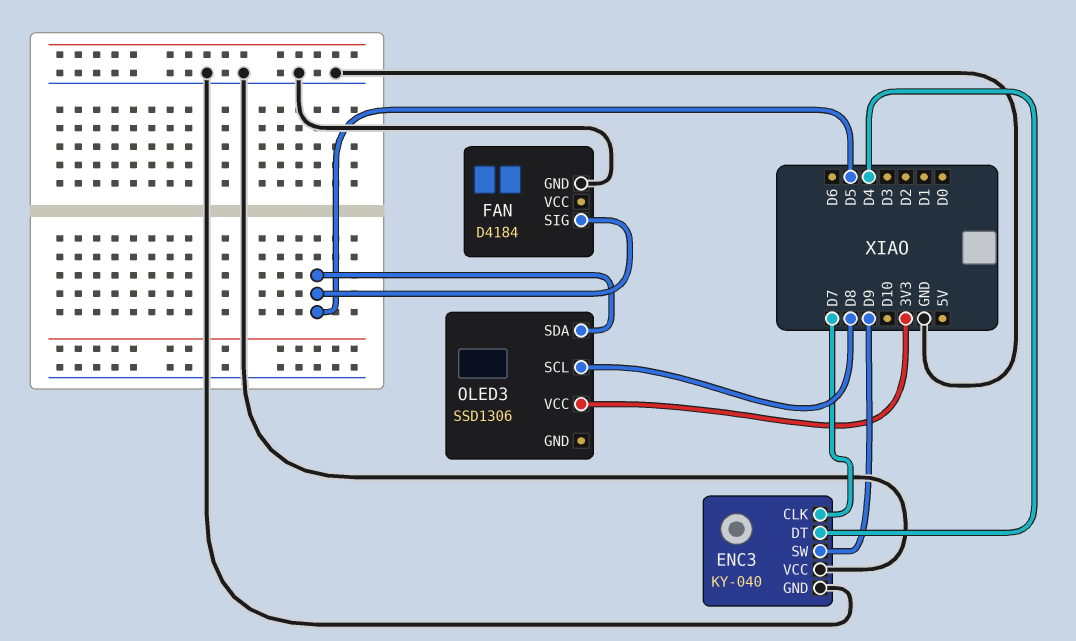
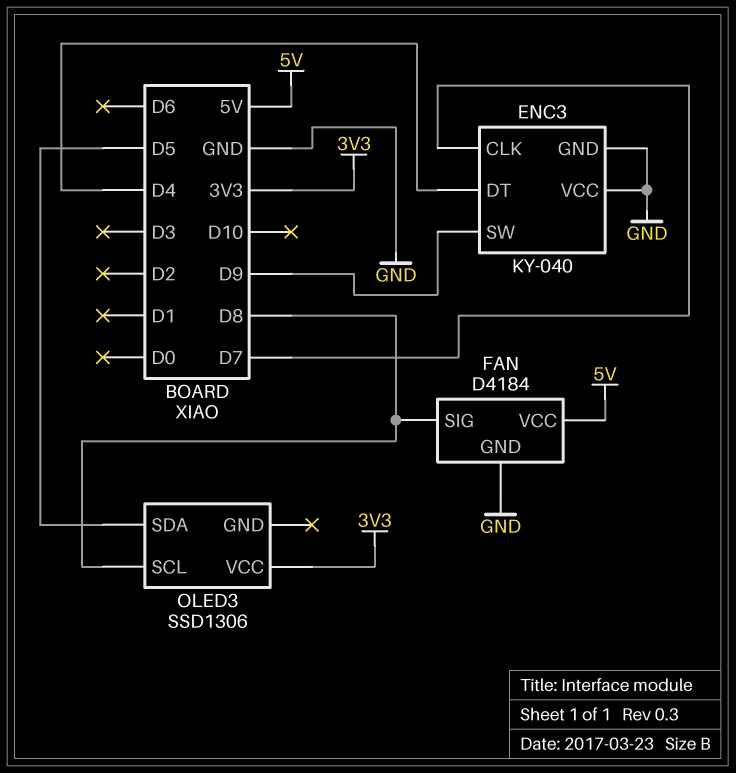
FAN pin SIG: D5 -> D8
FAN pin VCC: none -> 5V

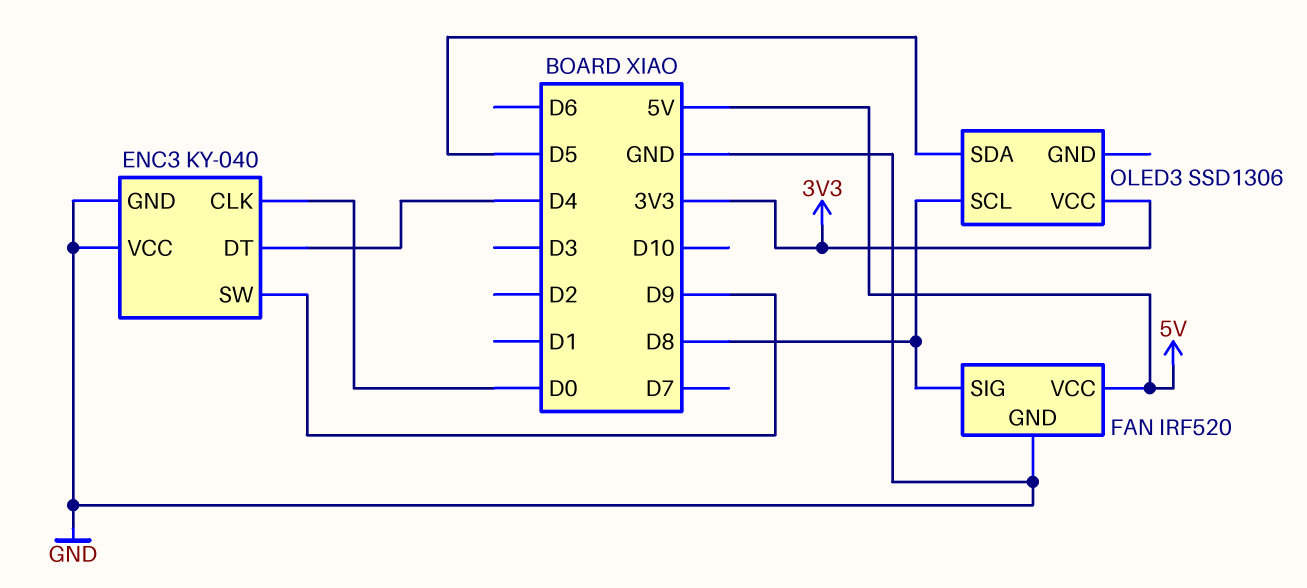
ENC3 pin CLK: D7 -> D0
FAN: D4184 -> IRF520

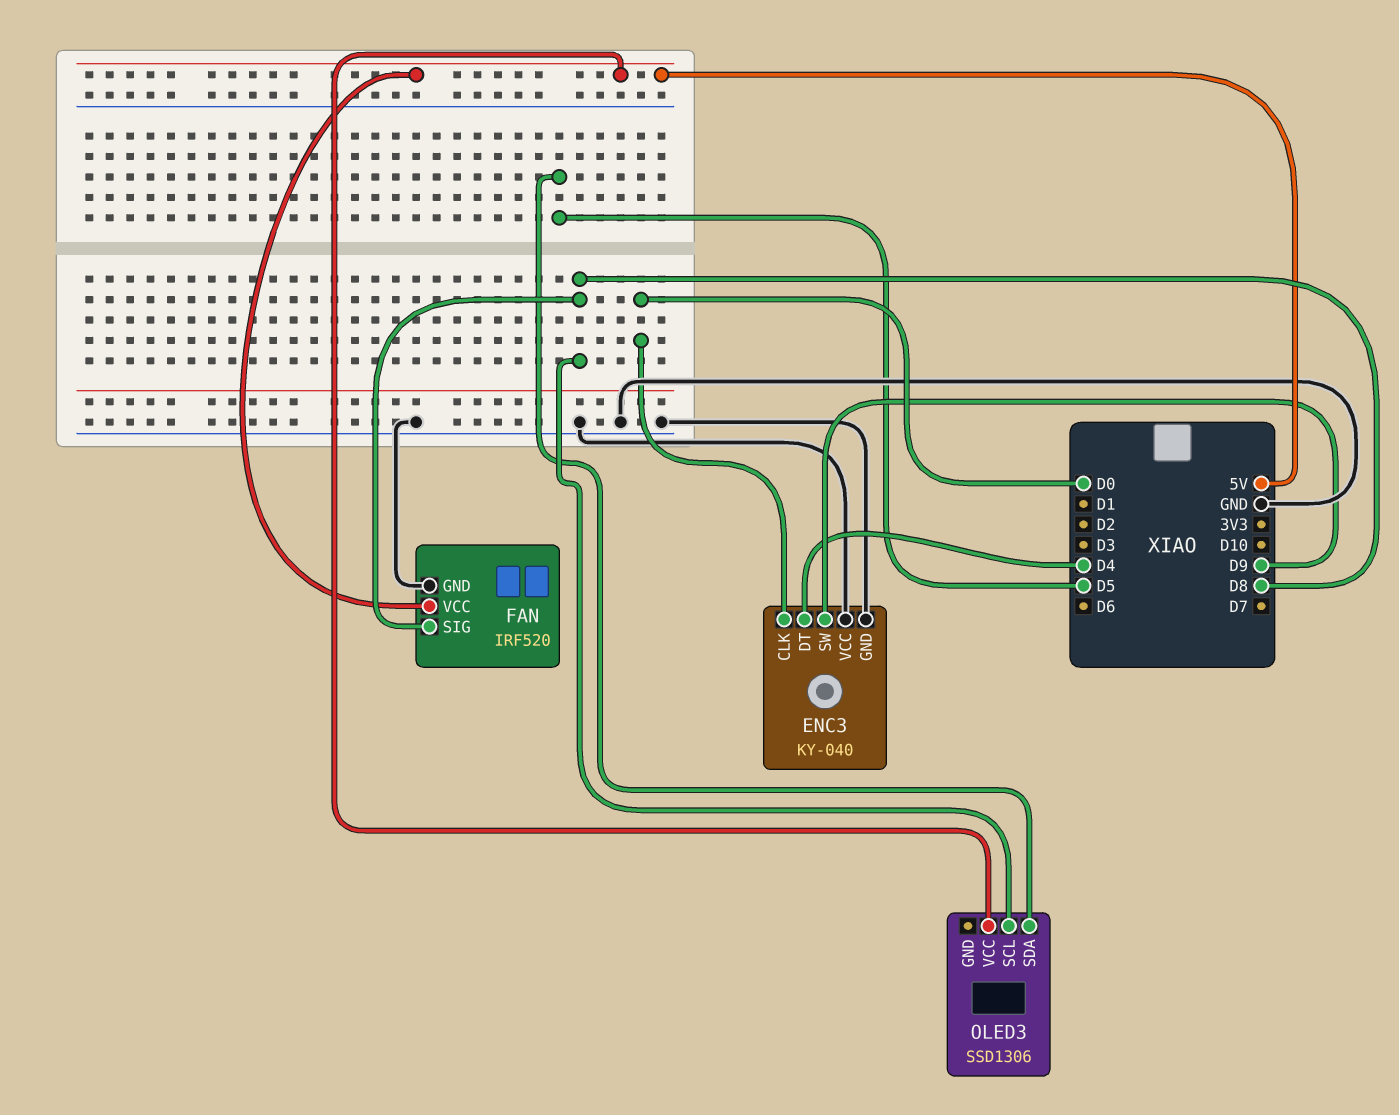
OLED3 pin VCC: 3V3 -> 5V

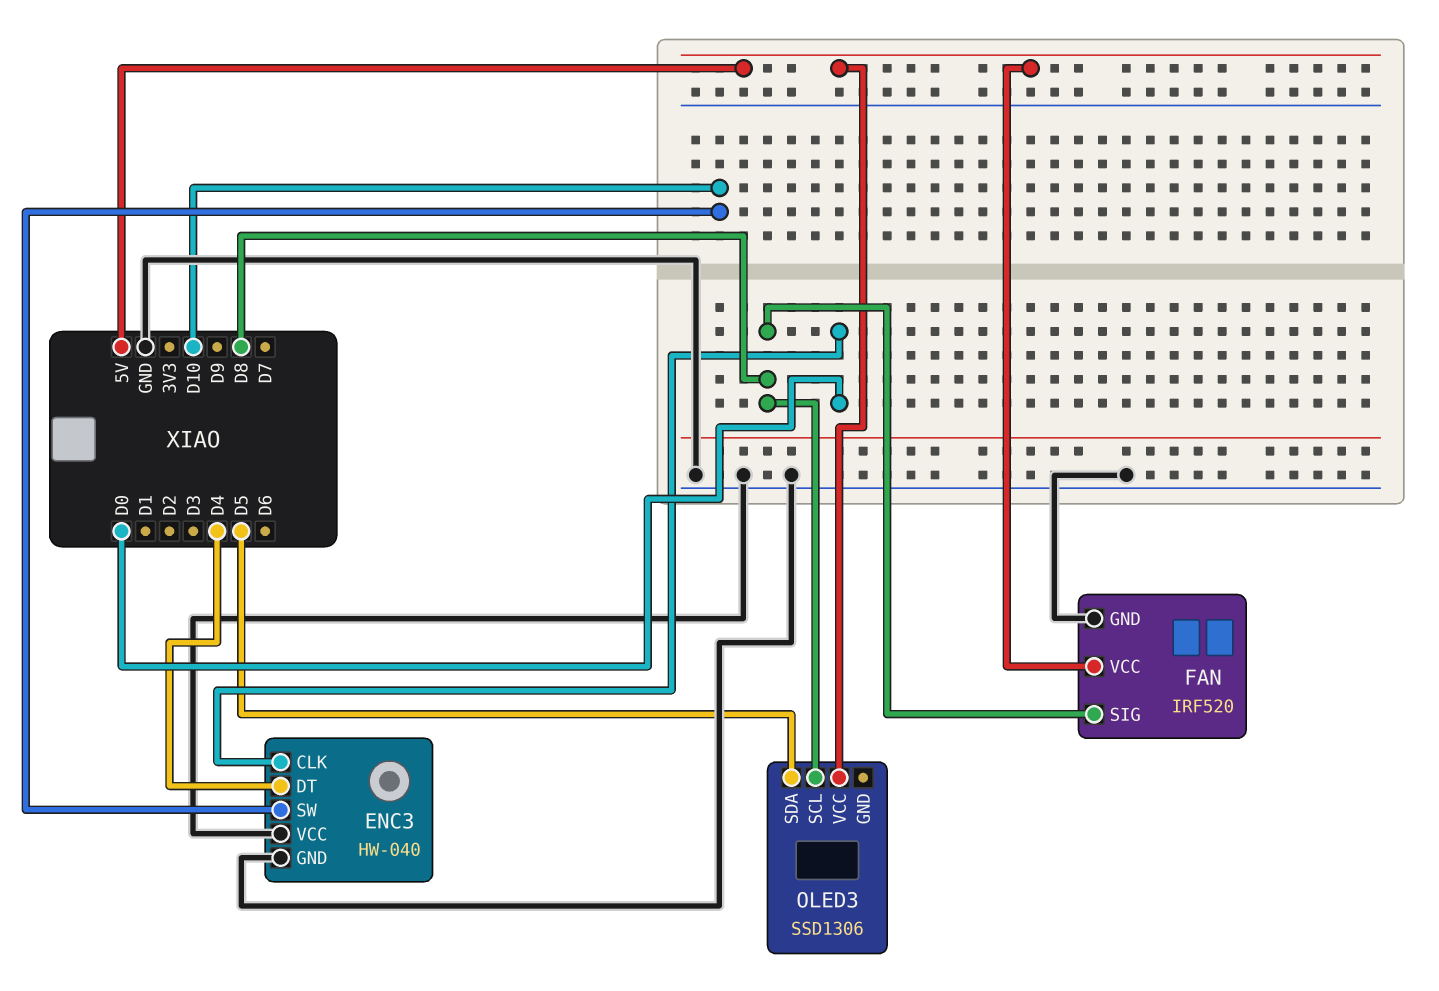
ENC3: KY-040 -> HW-040
ENC3 pin SW: D9 -> D10

